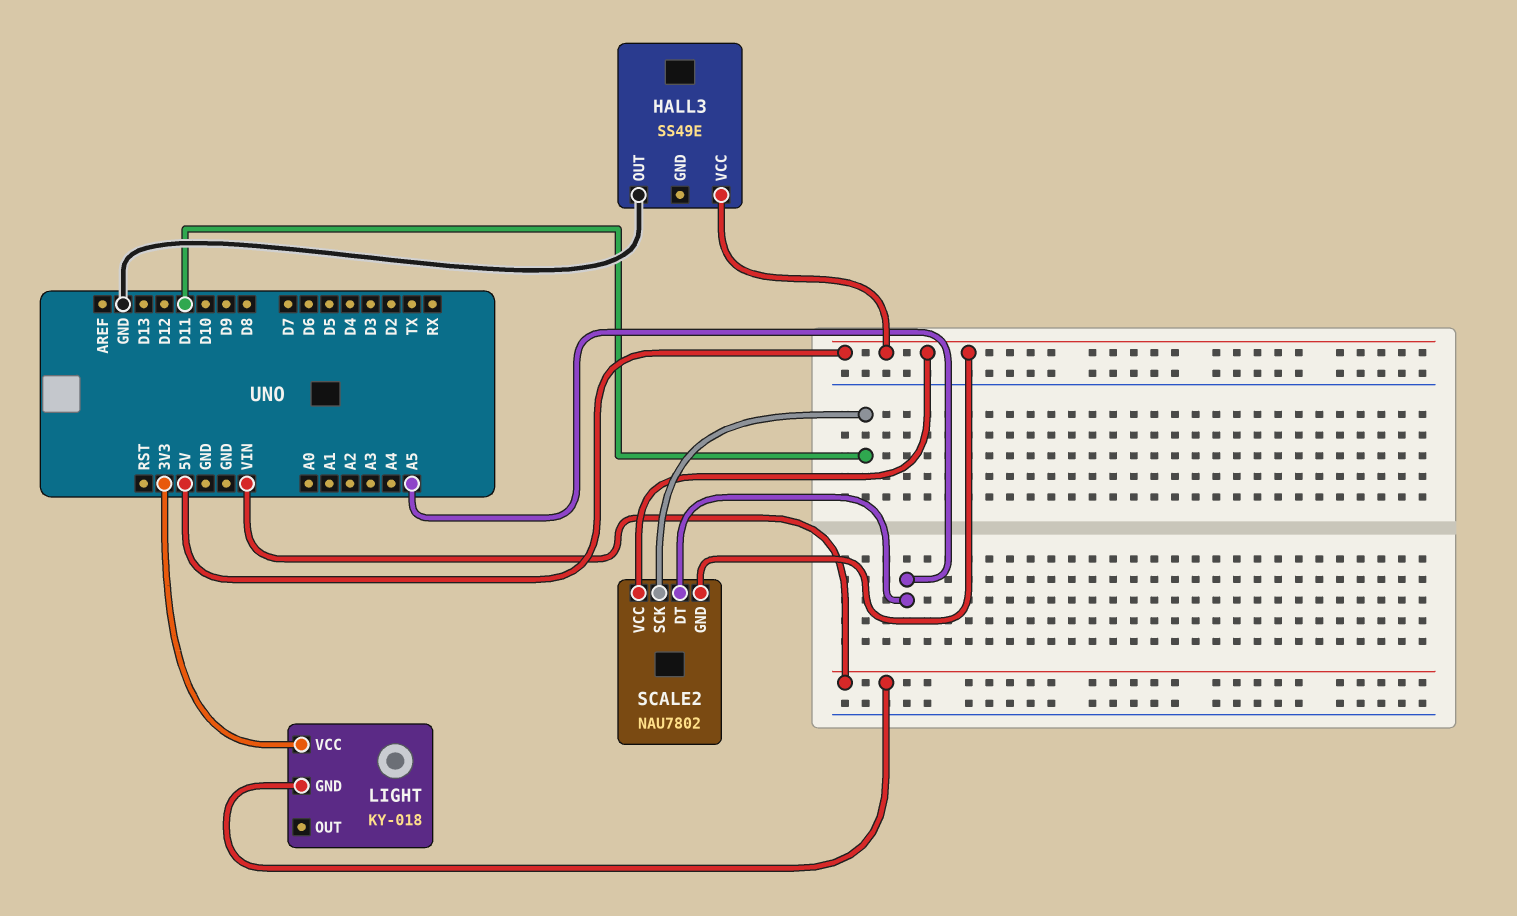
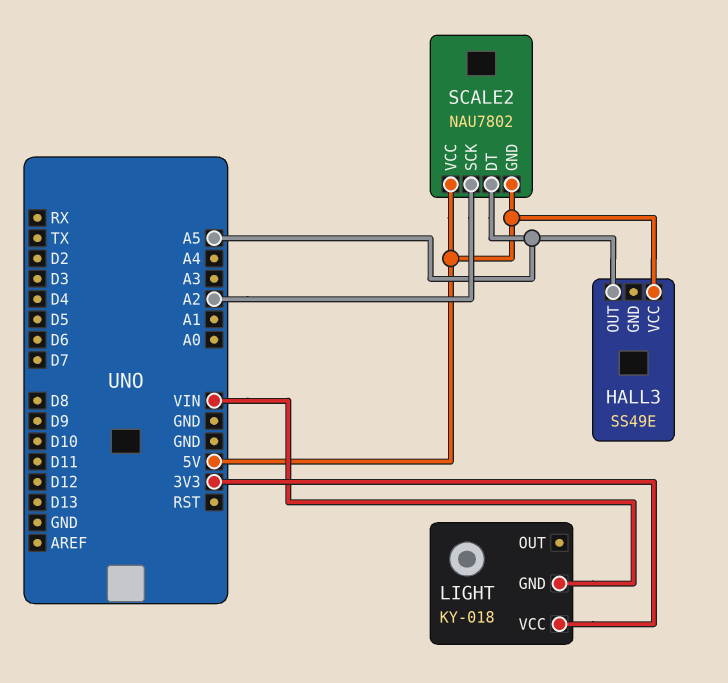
HALL3 pin OUT: GND -> A5
SCALE2 pin SCK: D11 -> A2

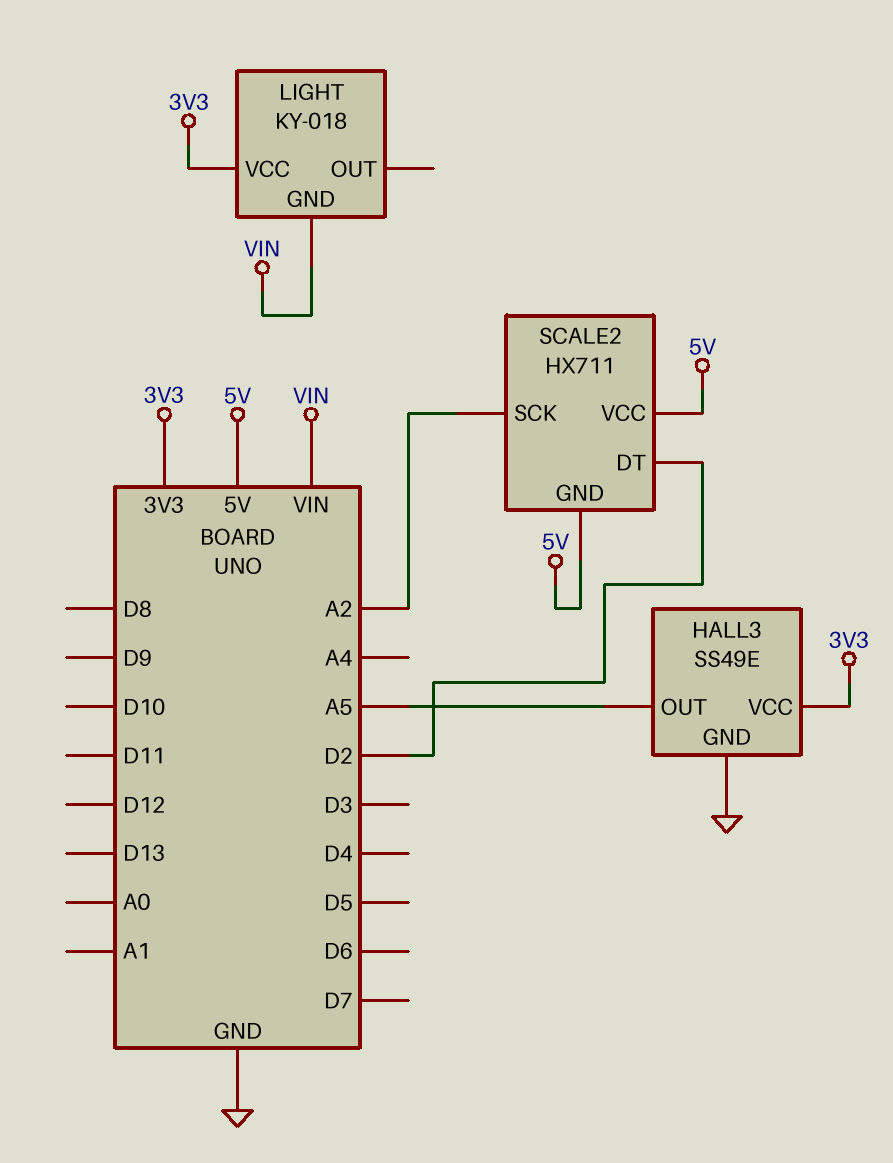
HALL3 pin GND: none -> GND
HALL3 pin VCC: 5V -> 3V3
SCALE2: NAU7802 -> HX711
SCALE2 pin DT: A5 -> D2

